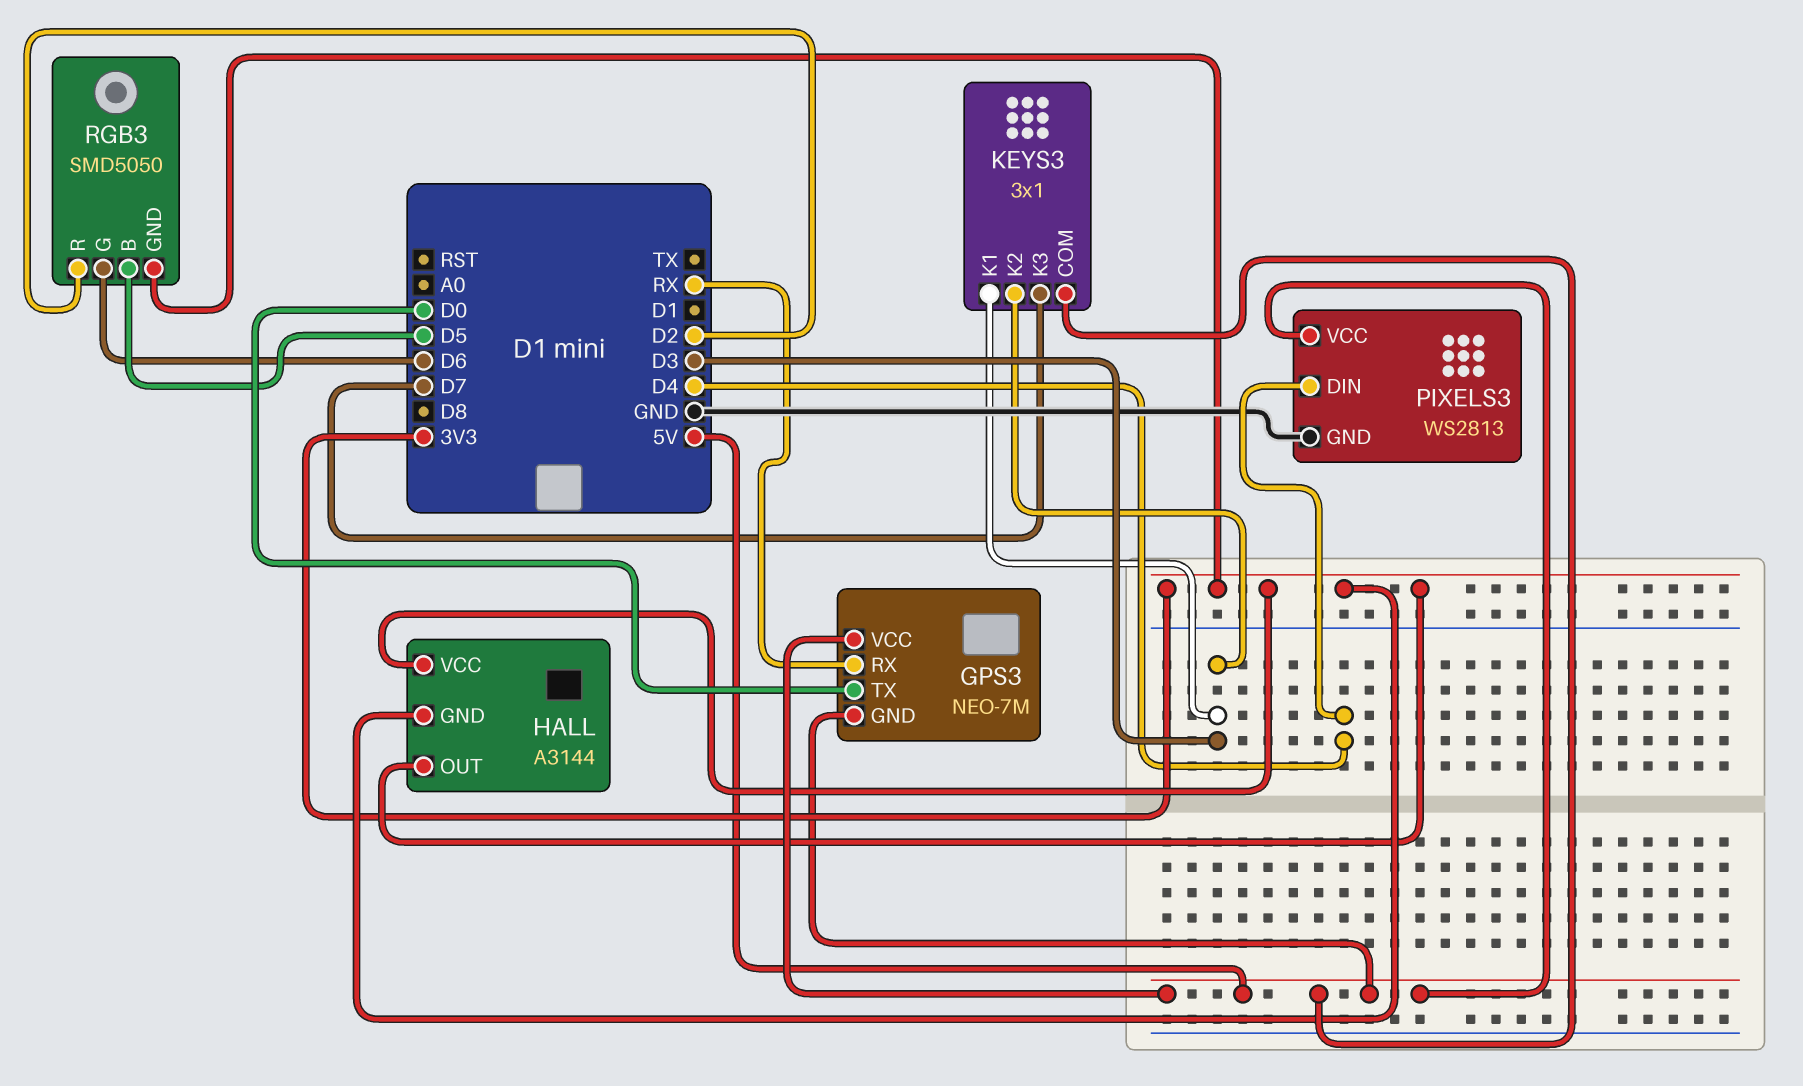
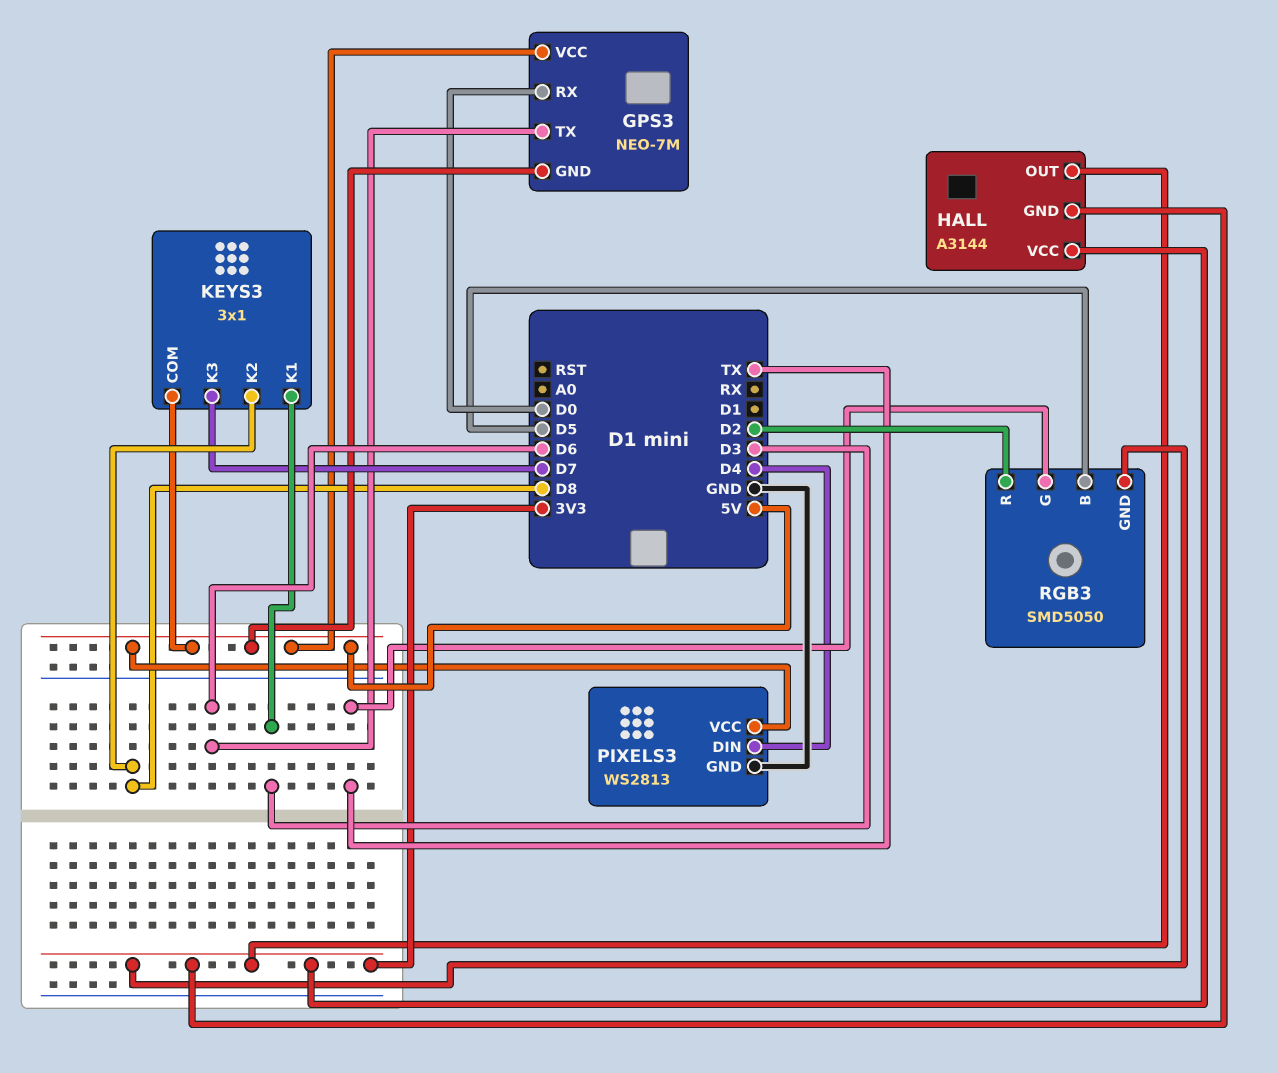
GPS3 pin RX: RX -> D0
GPS3 pin TX: D0 -> D6
KEYS3 pin K2: D3 -> D8
RGB3 pin G: D6 -> TX

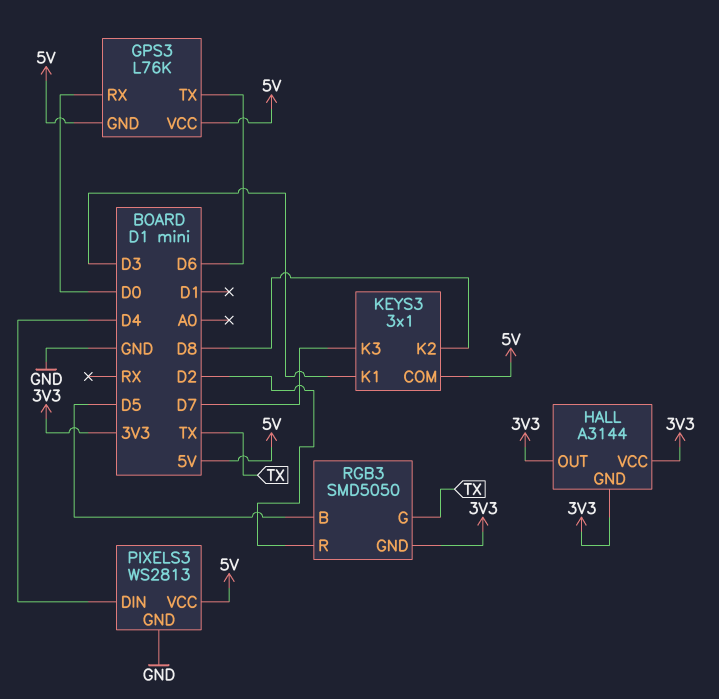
GPS3: NEO-7M -> L76K

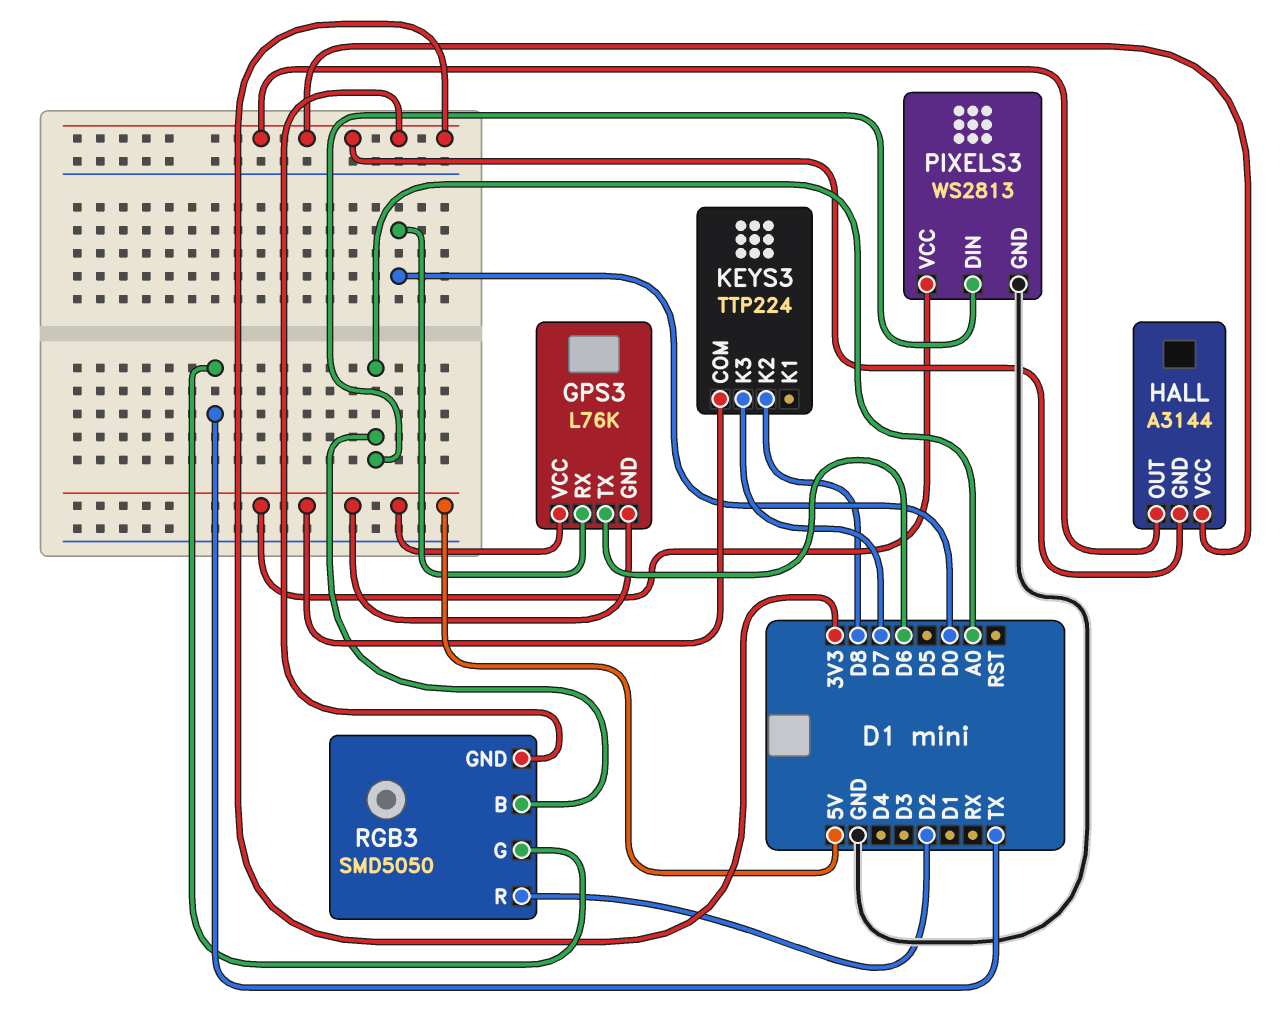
KEYS3: 3x1 -> TTP224
KEYS3 pin K1: D3 -> none
PIXELS3 pin DIN: D4 -> A0
RGB3 pin B: D5 -> A0

